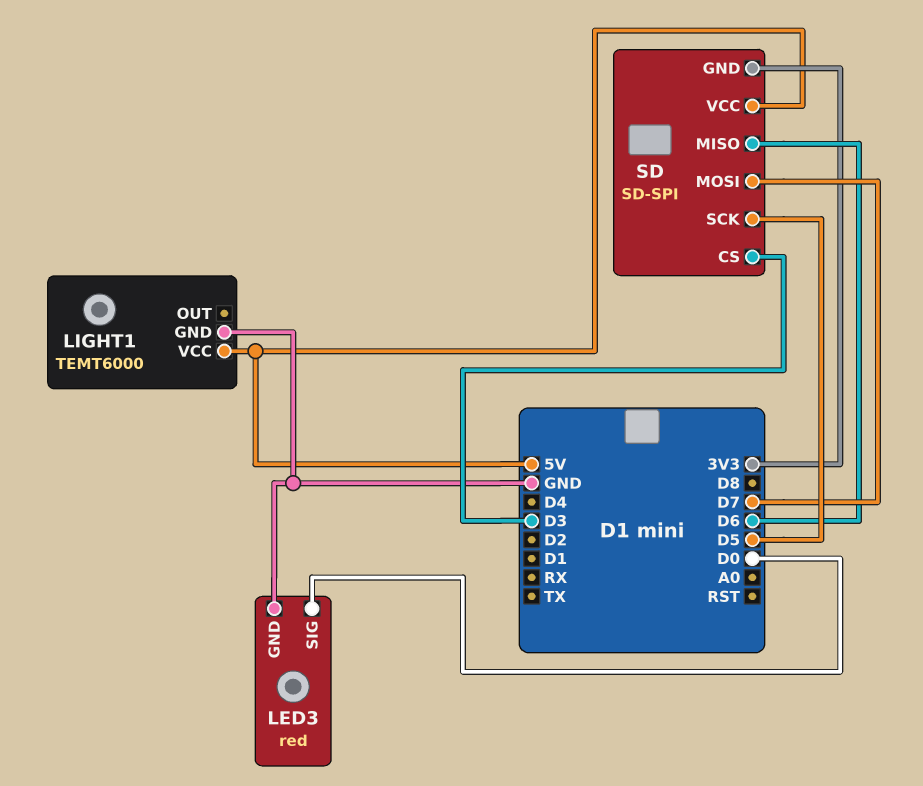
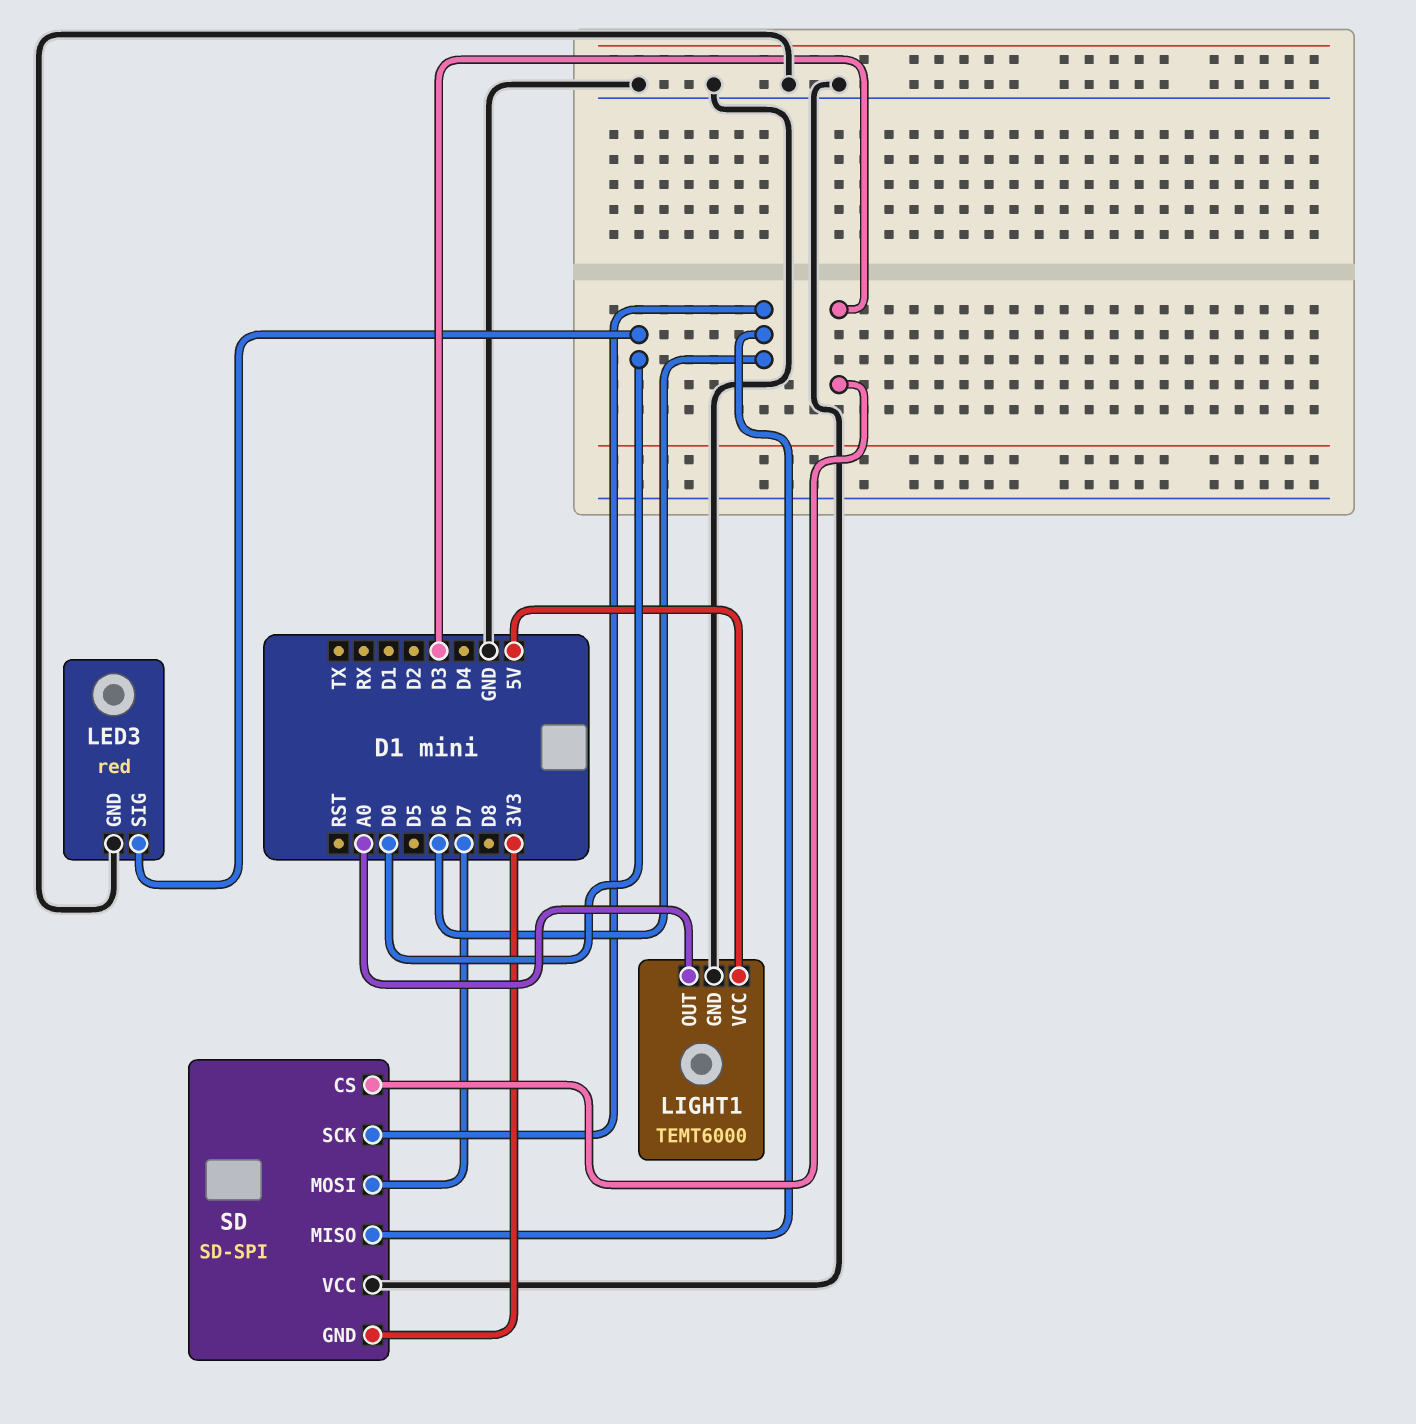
LIGHT1 pin OUT: none -> A0
SD pin SCK: D5 -> D6
SD pin VCC: 5V -> GND

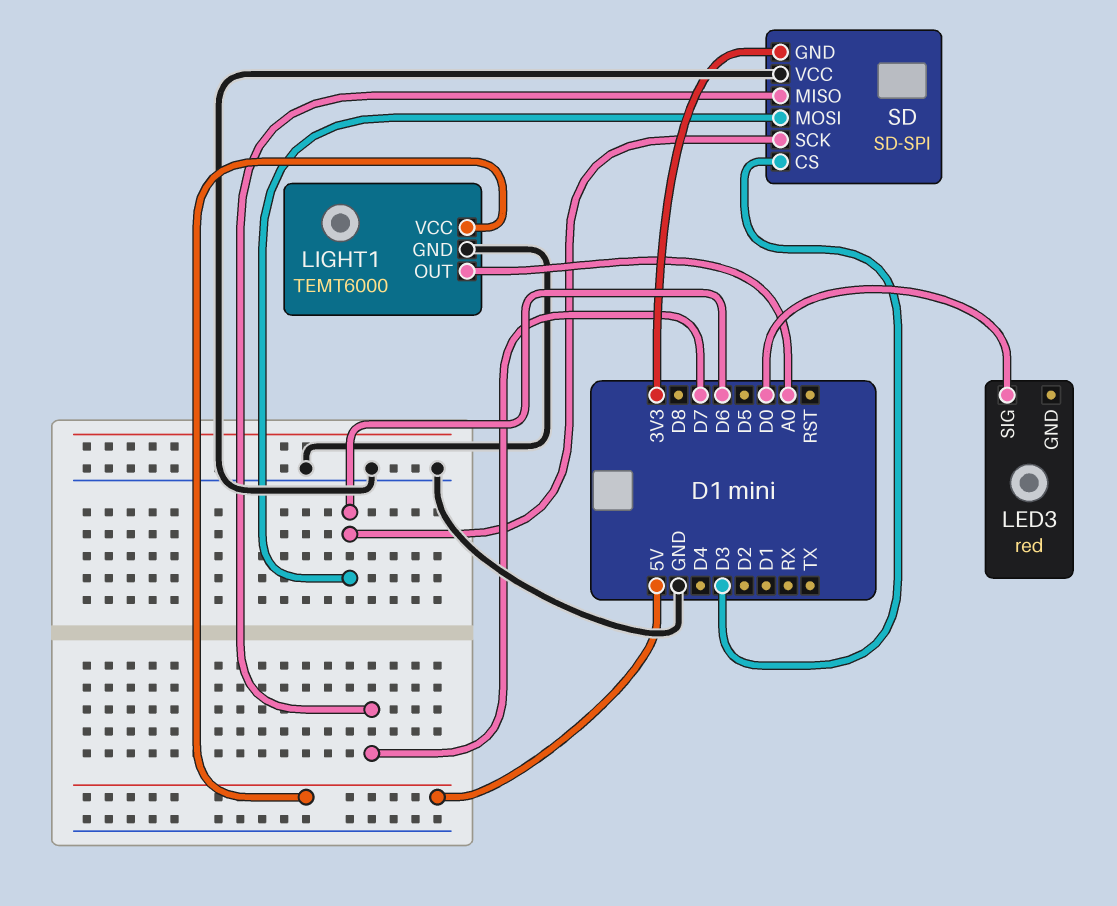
LED3 pin GND: GND -> none
SD pin MISO: D6 -> D7
SD pin MOSI: D7 -> D6

